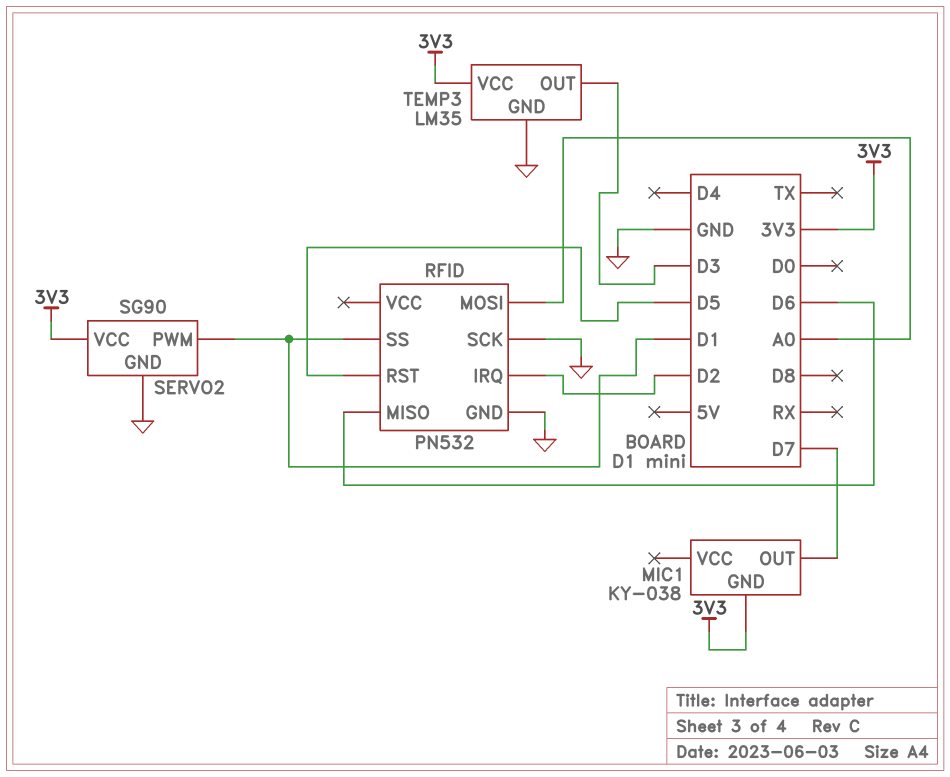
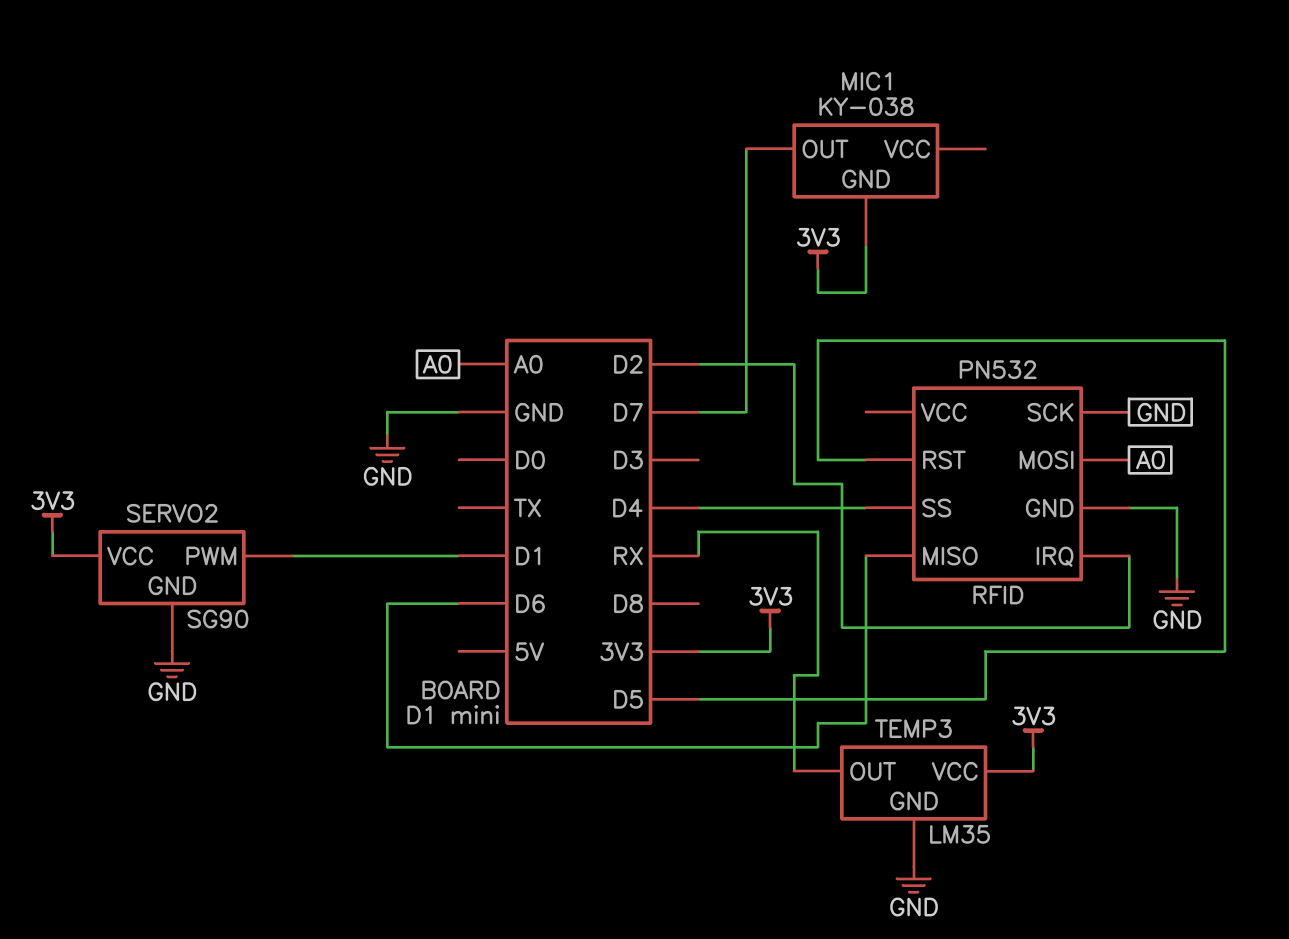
RFID pin SS: D1 -> D4
TEMP3 pin OUT: D3 -> RX

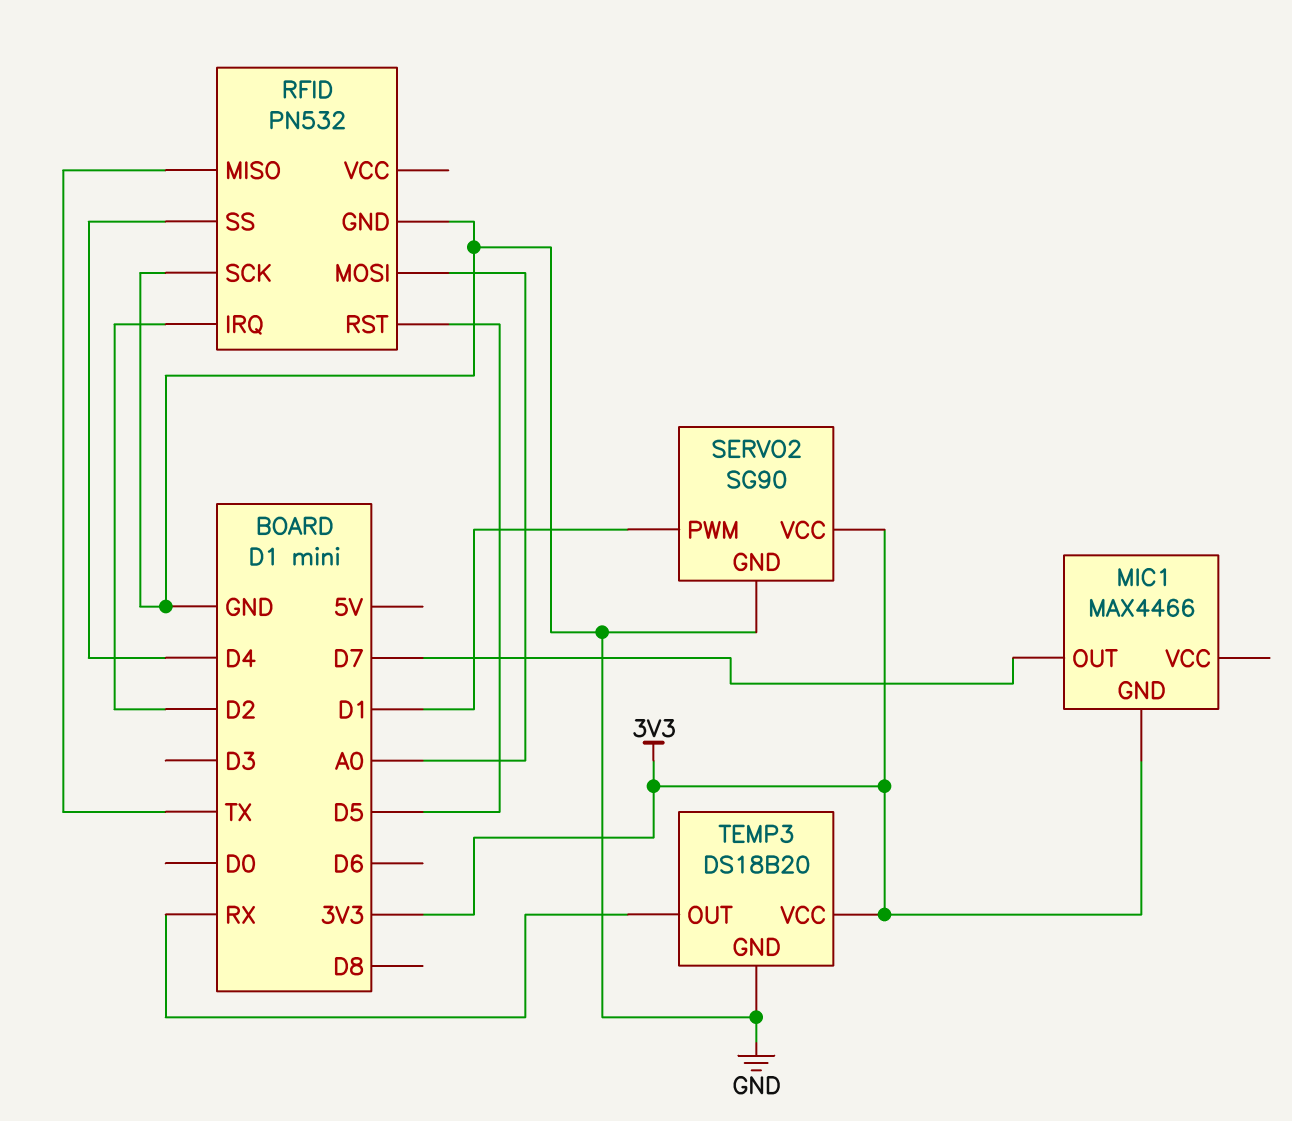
MIC1: KY-038 -> MAX4466
RFID pin MISO: D6 -> TX
TEMP3: LM35 -> DS18B20

